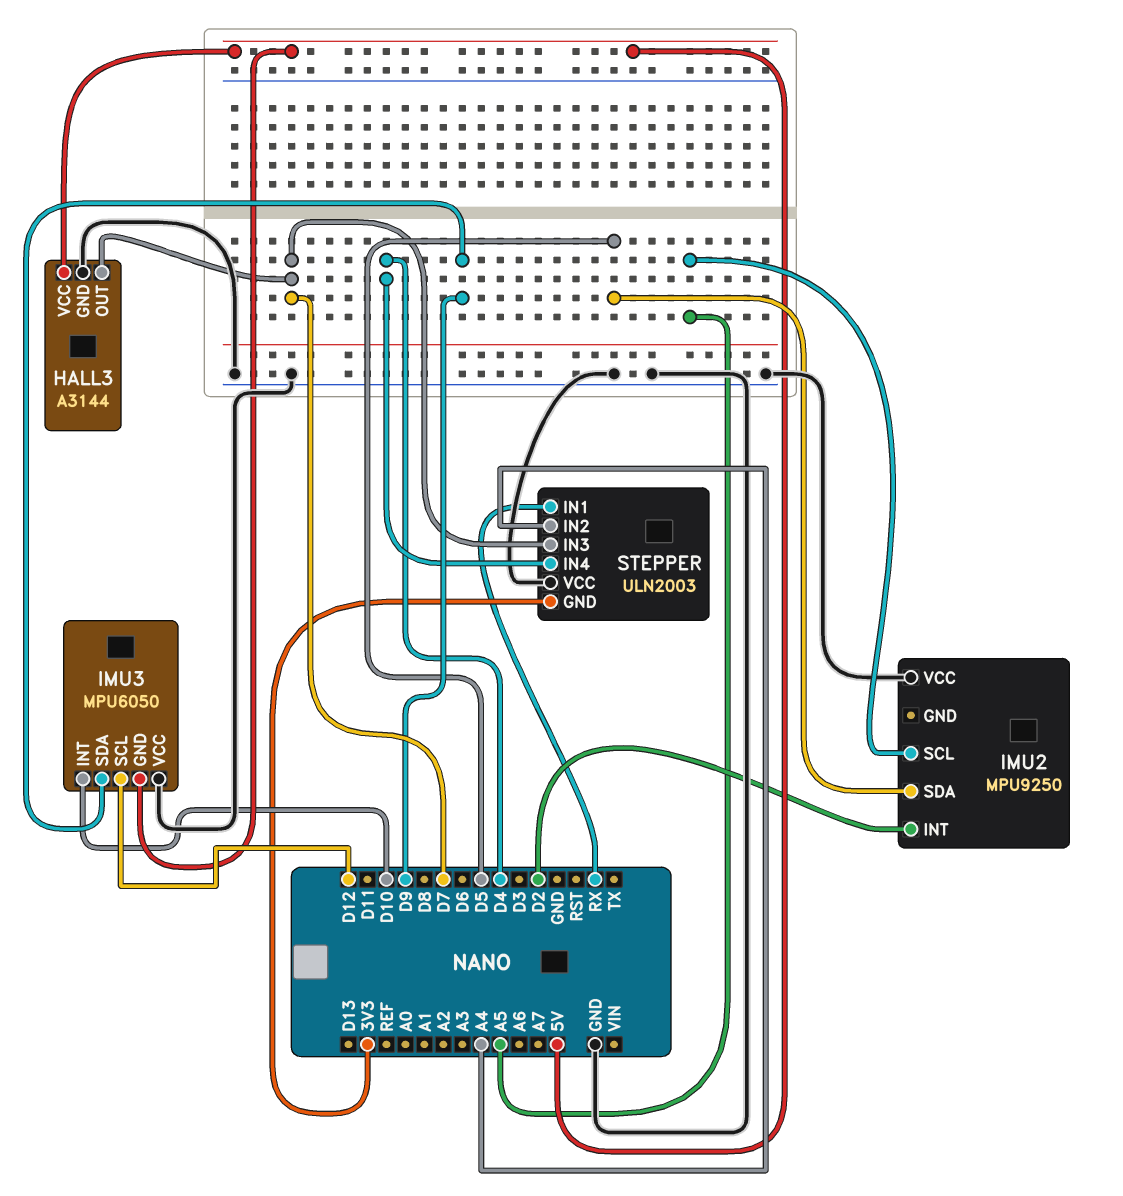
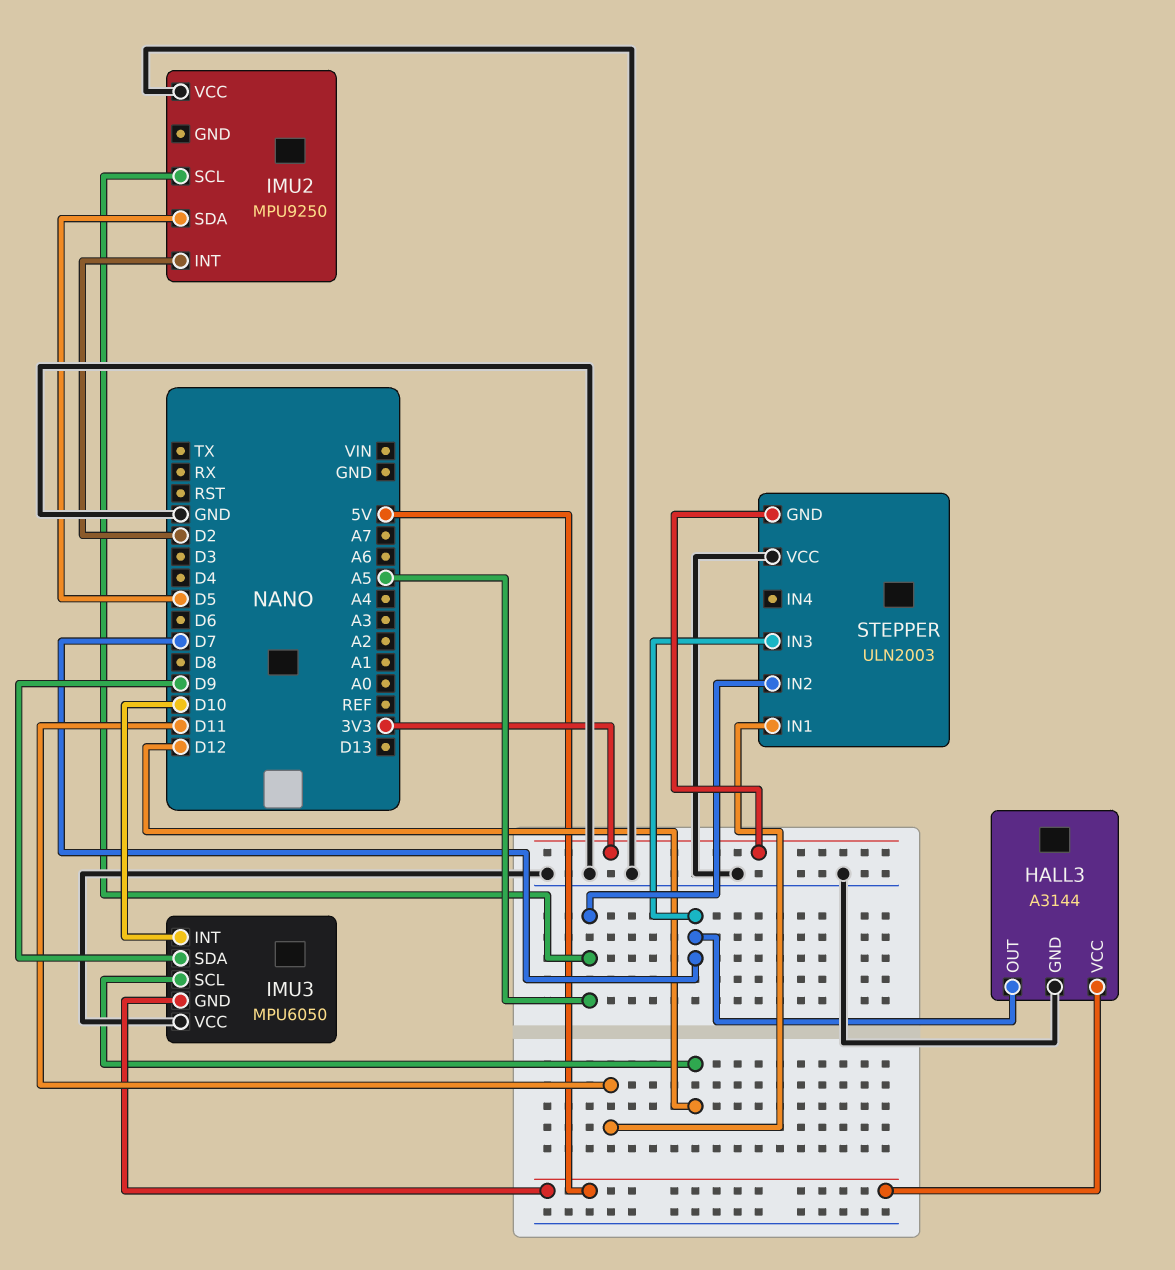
STEPPER pin IN1: RX -> D11
STEPPER pin IN2: A4 -> A5
STEPPER pin IN4: D4 -> none

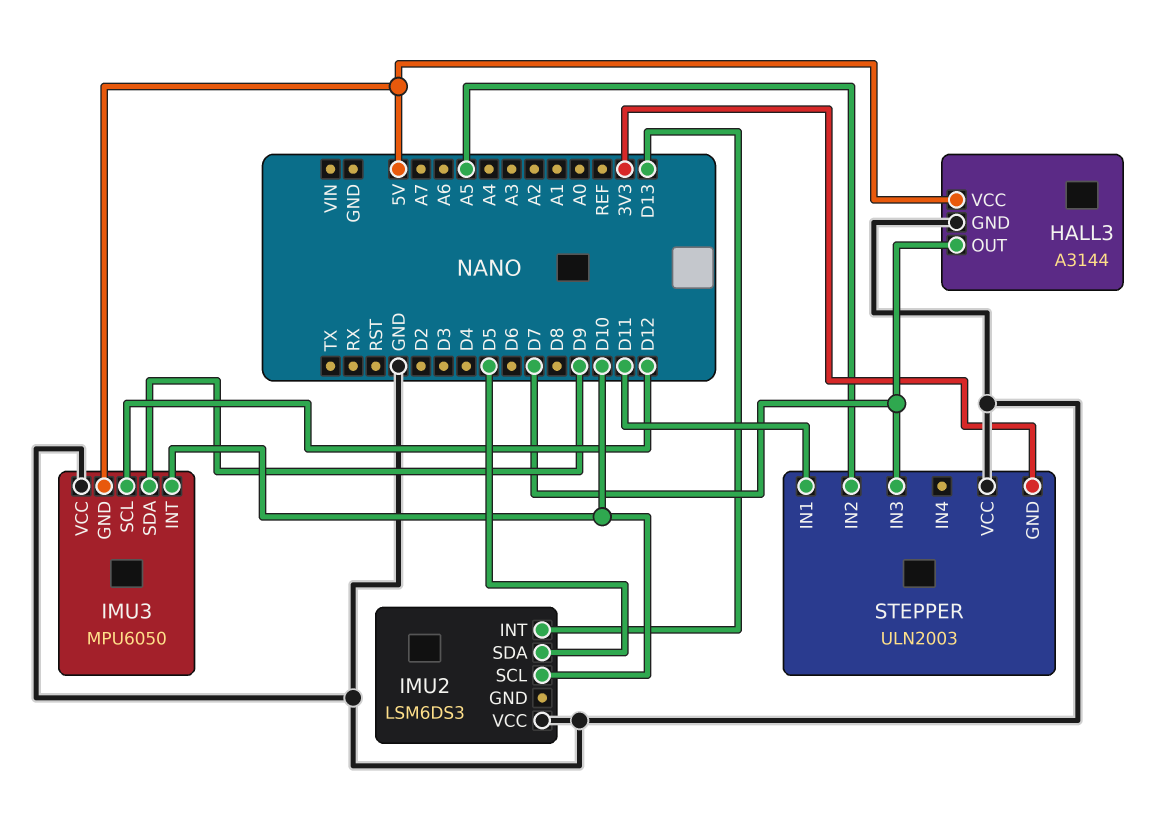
IMU2: MPU9250 -> LSM6DS3
IMU2 pin INT: D2 -> D13
IMU2 pin SCL: A5 -> D10

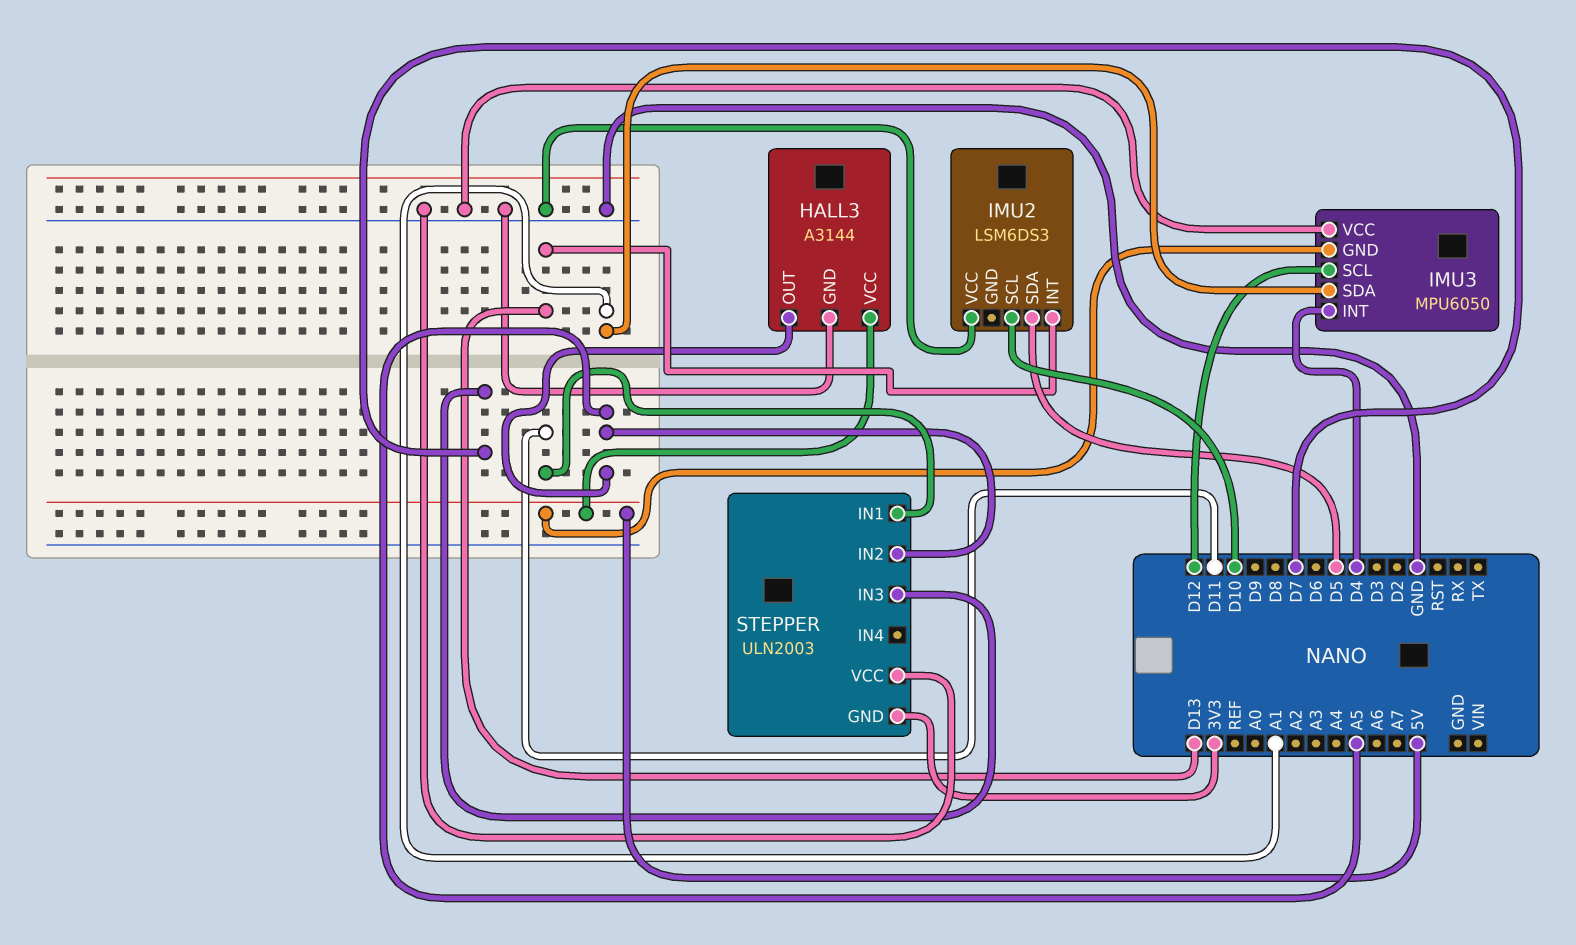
HALL3 pin OUT: D7 -> A5
IMU3 pin INT: D10 -> D4
IMU3 pin SDA: D9 -> A1

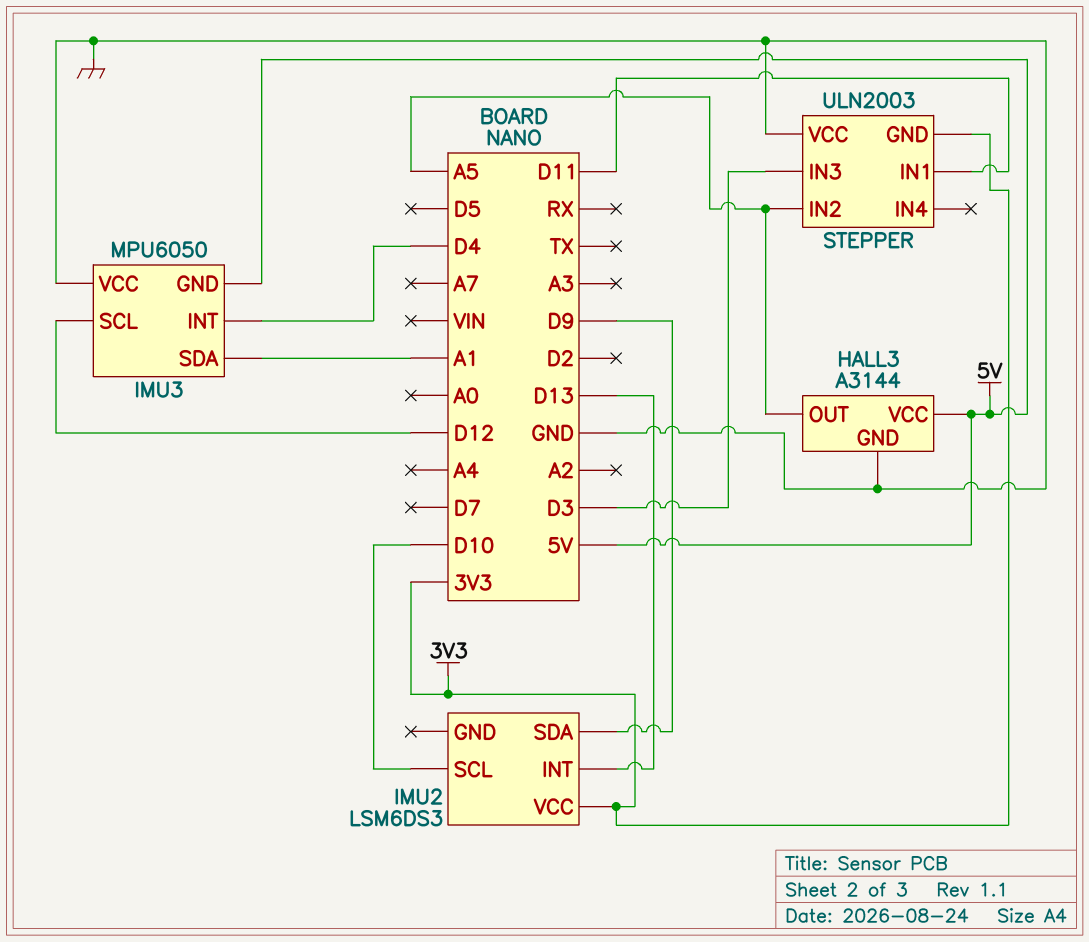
IMU2 pin SDA: D5 -> D9
IMU2 pin VCC: GND -> 3V3
STEPPER pin IN3: D7 -> D3

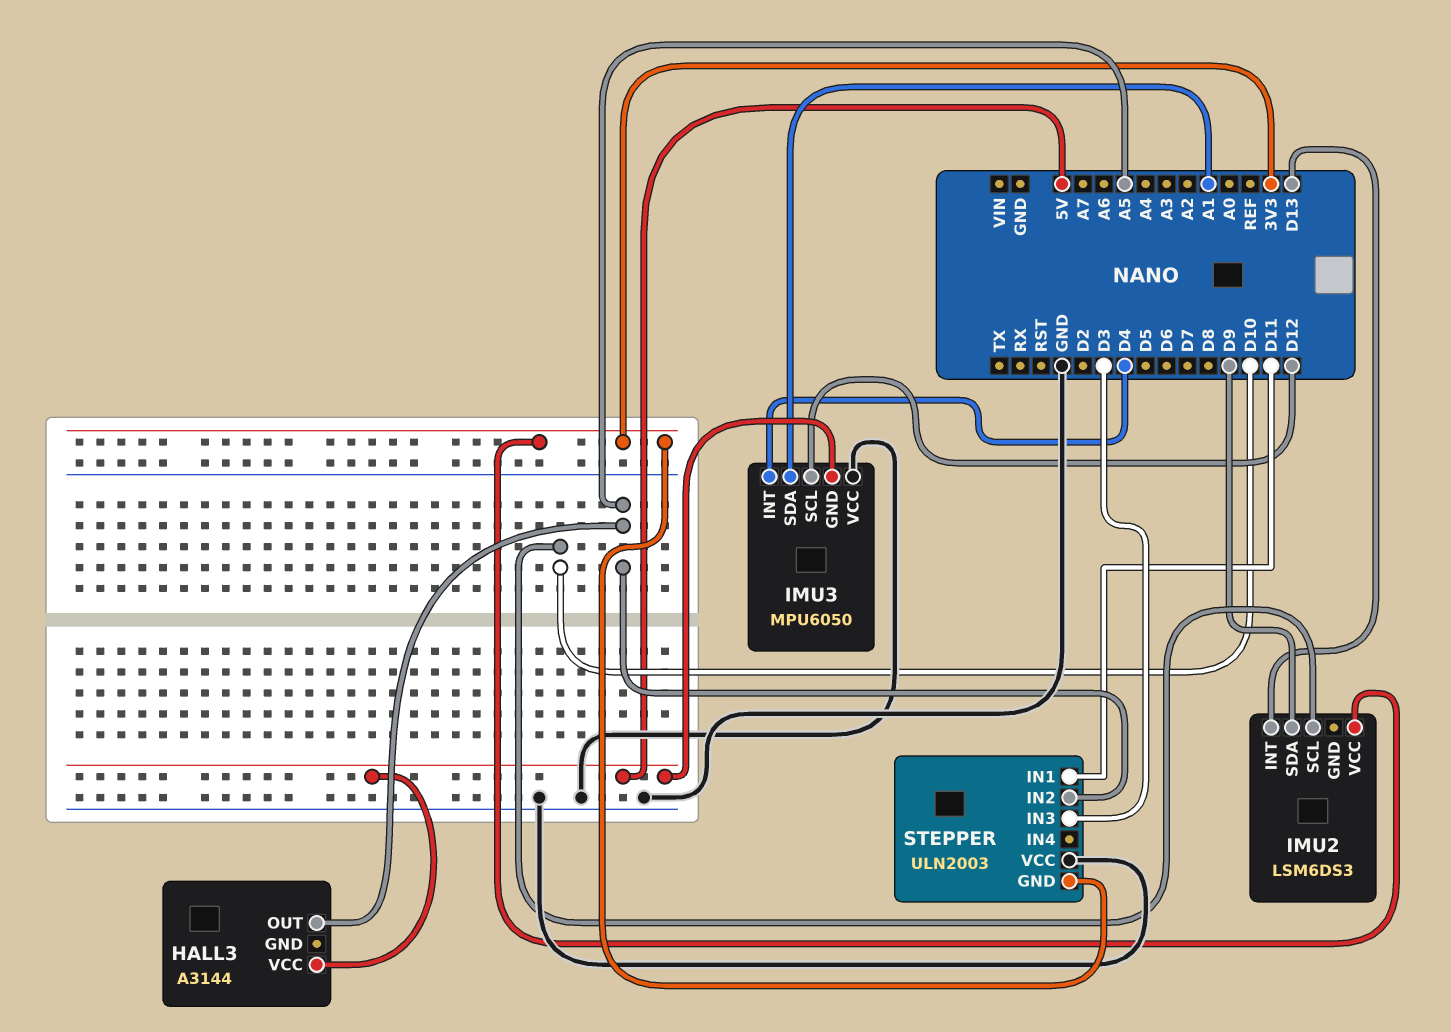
HALL3 pin GND: GND -> none

